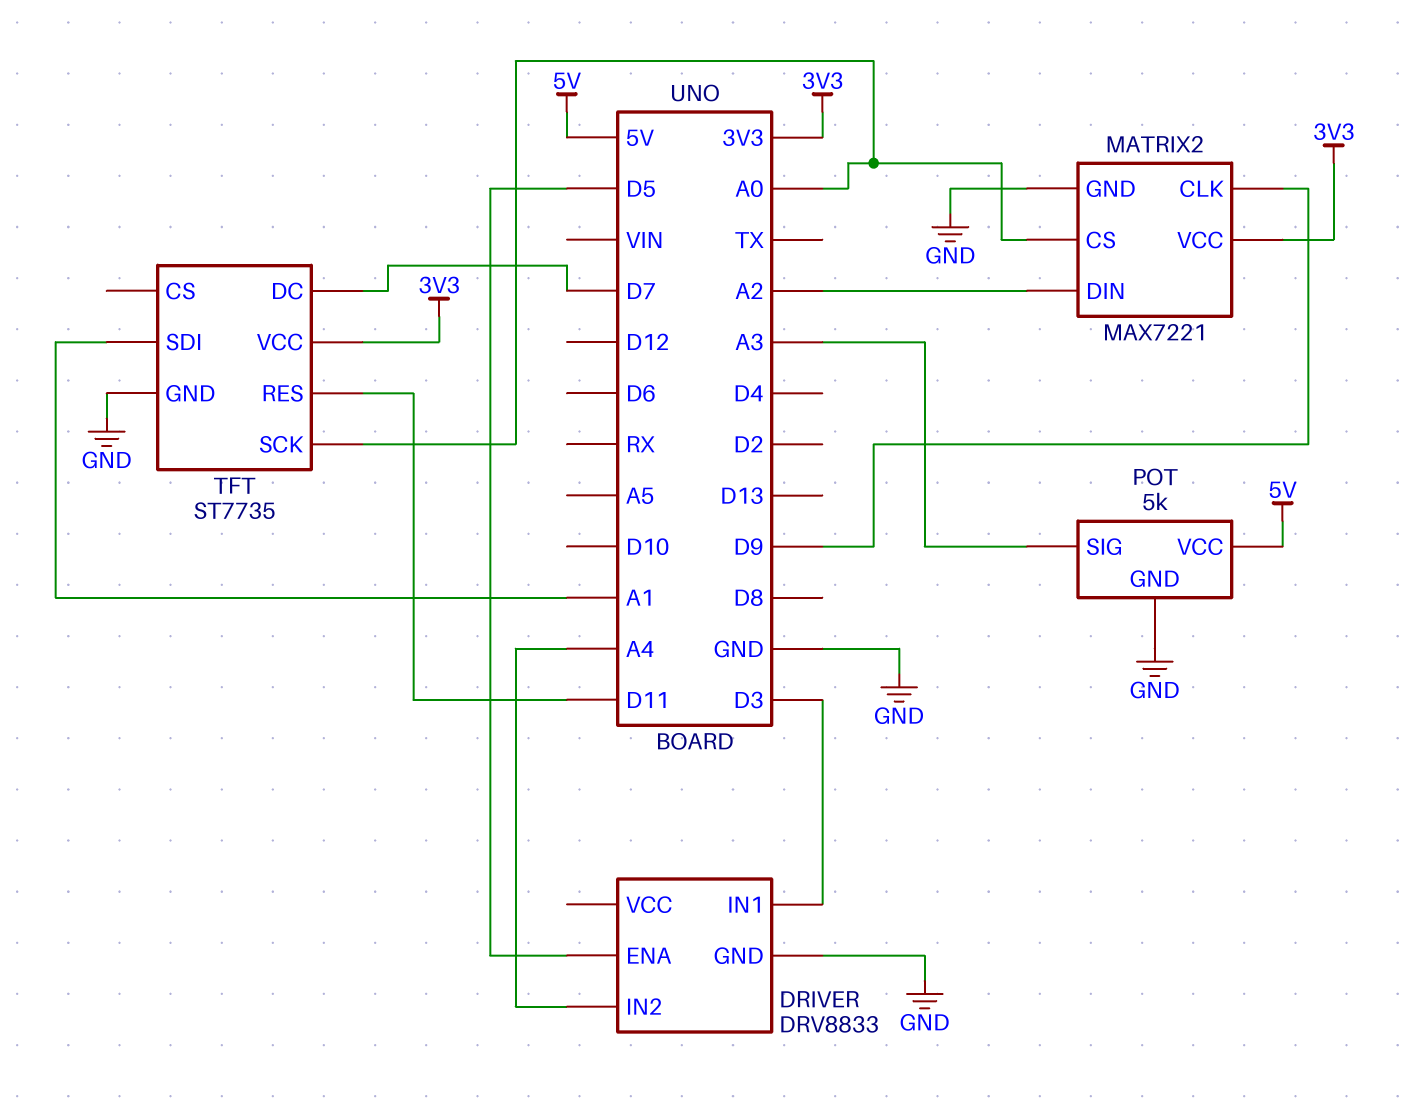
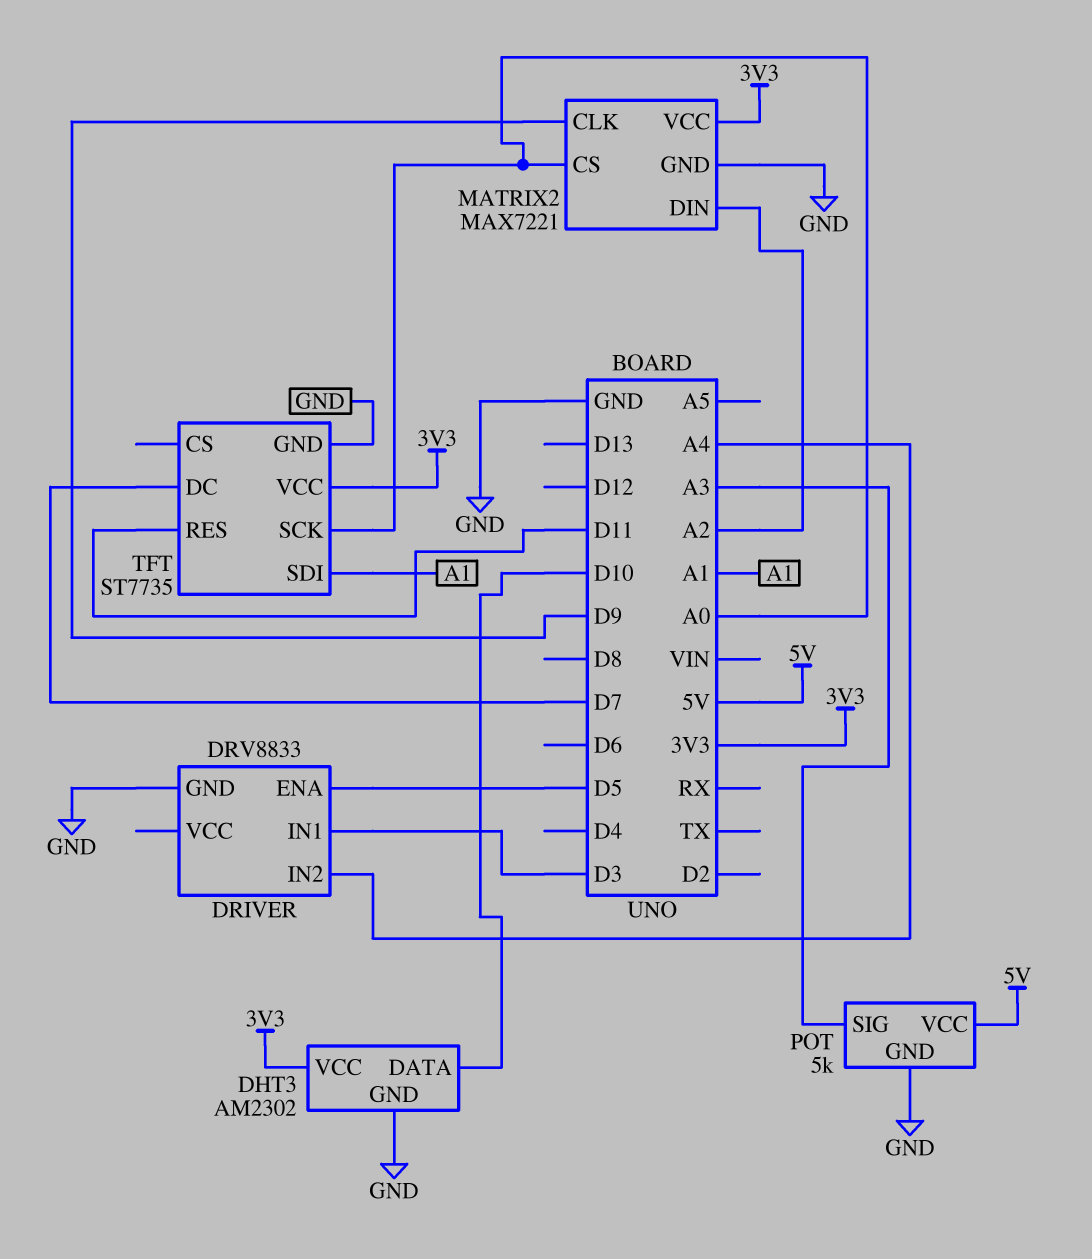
DHT3: none -> AM2302
DHT3 pin DATA: none -> D10
DHT3 pin GND: none -> GND
DHT3 pin VCC: none -> 3V3

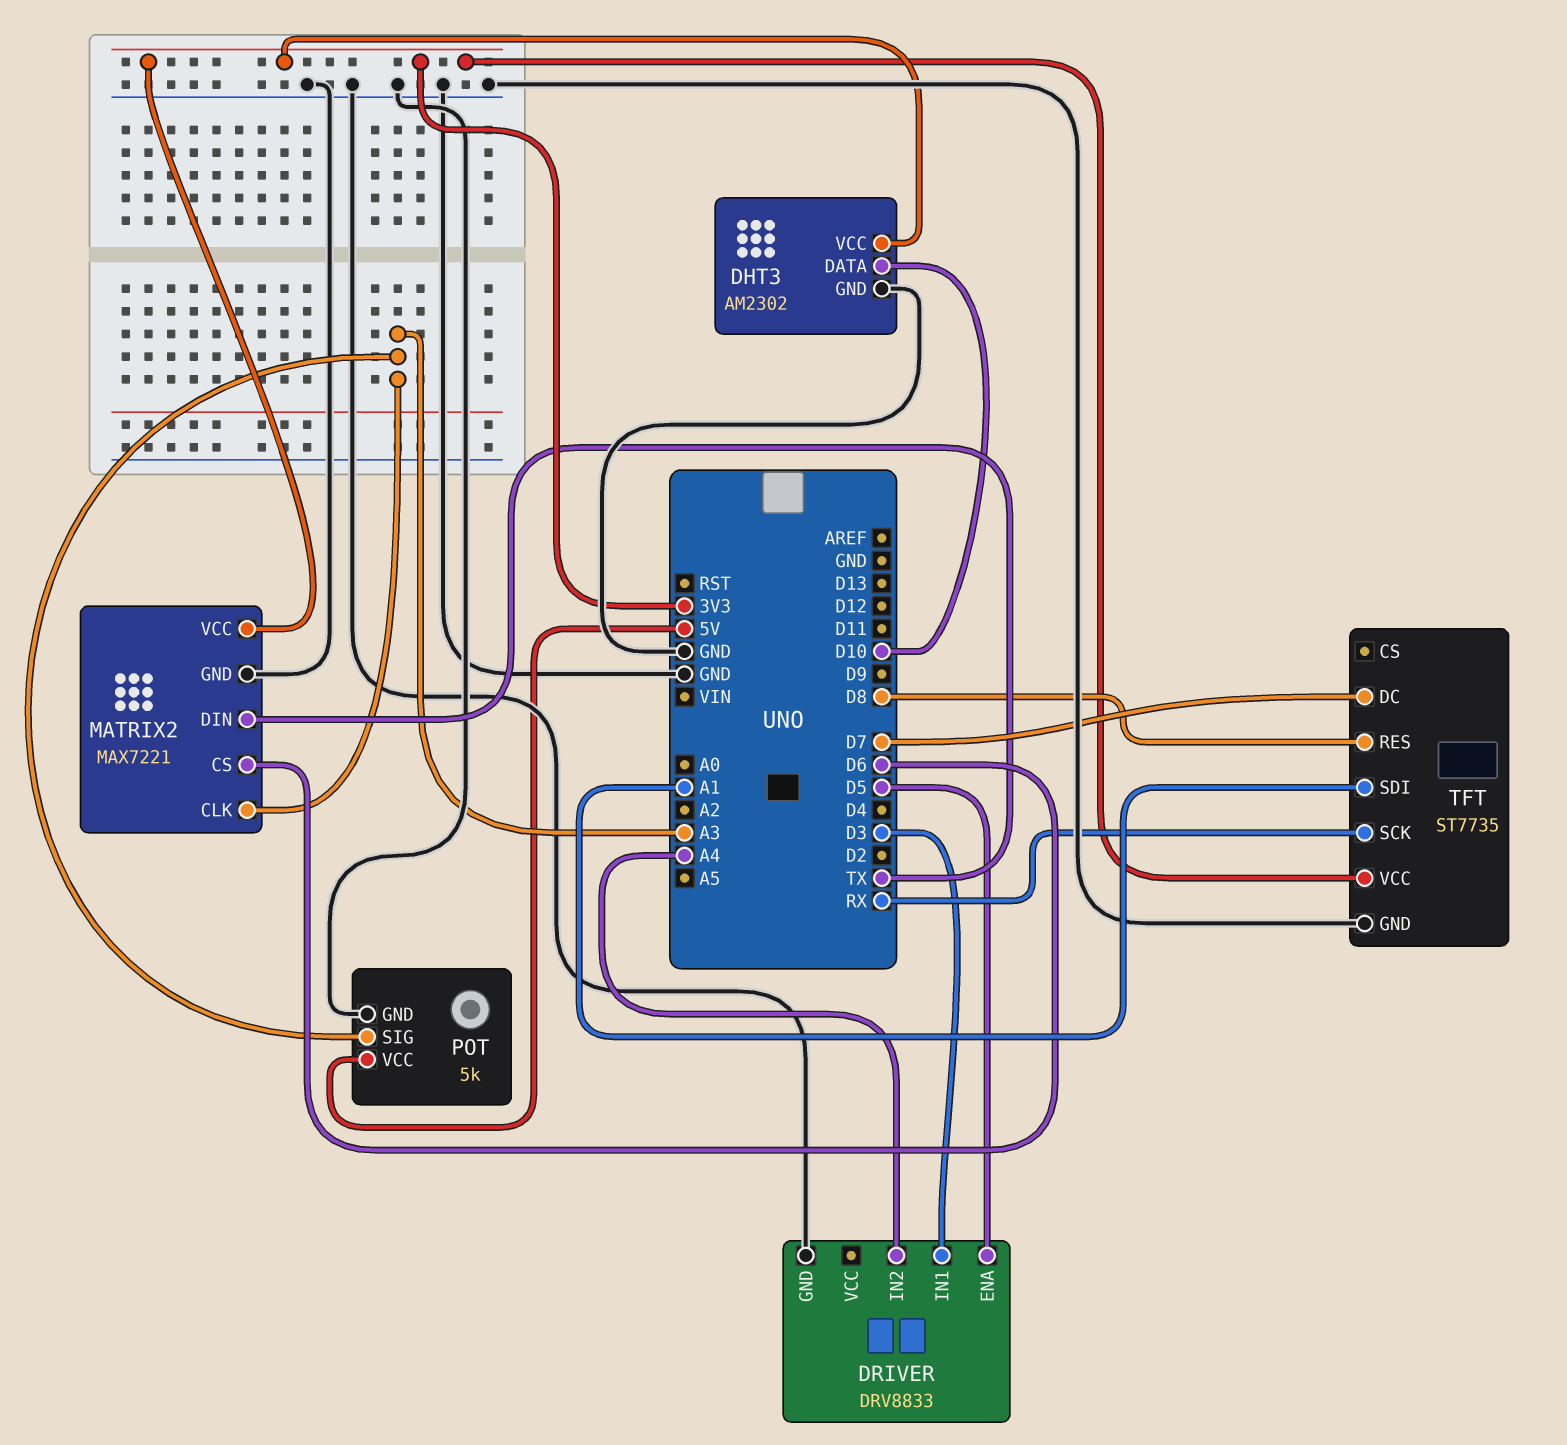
MATRIX2 pin CLK: D9 -> A3
MATRIX2 pin CS: A0 -> D6
MATRIX2 pin DIN: A2 -> TX
TFT pin RES: D11 -> D8
TFT pin SCK: A0 -> RX

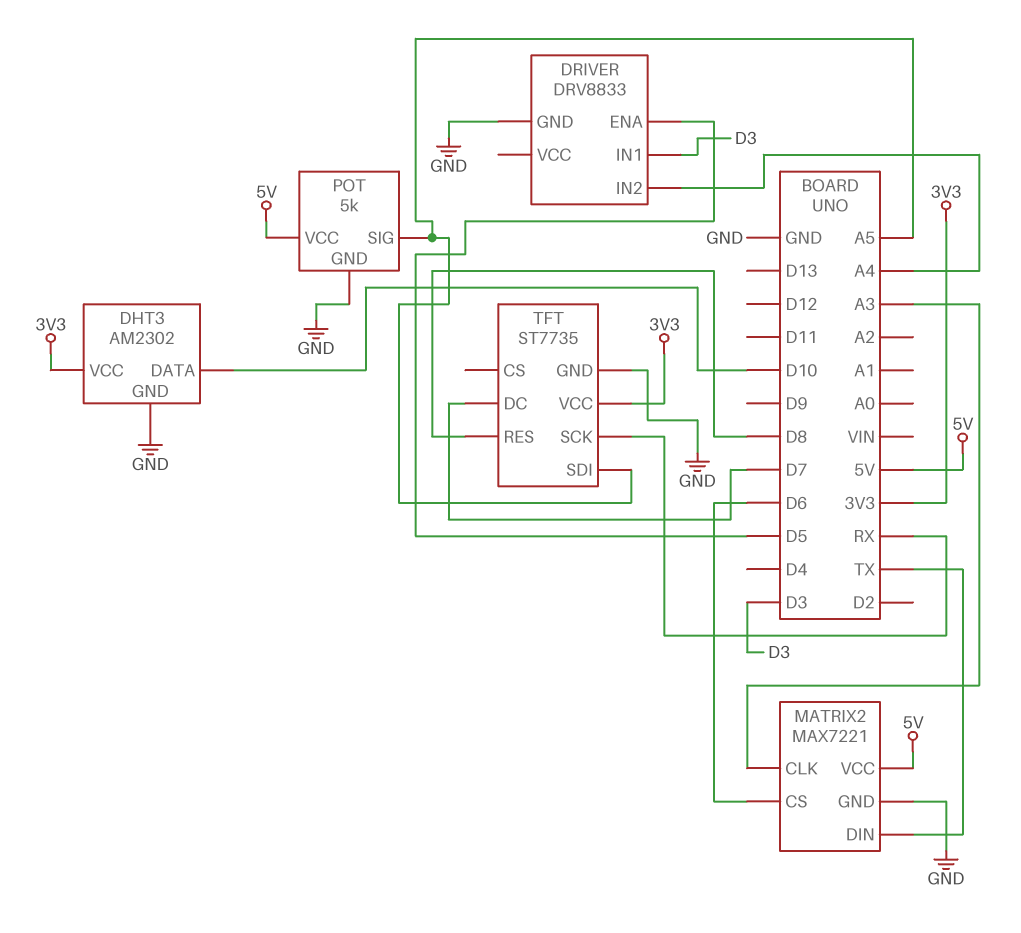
MATRIX2 pin VCC: 3V3 -> 5V
POT pin SIG: A3 -> A5
TFT pin SDI: A1 -> A5

